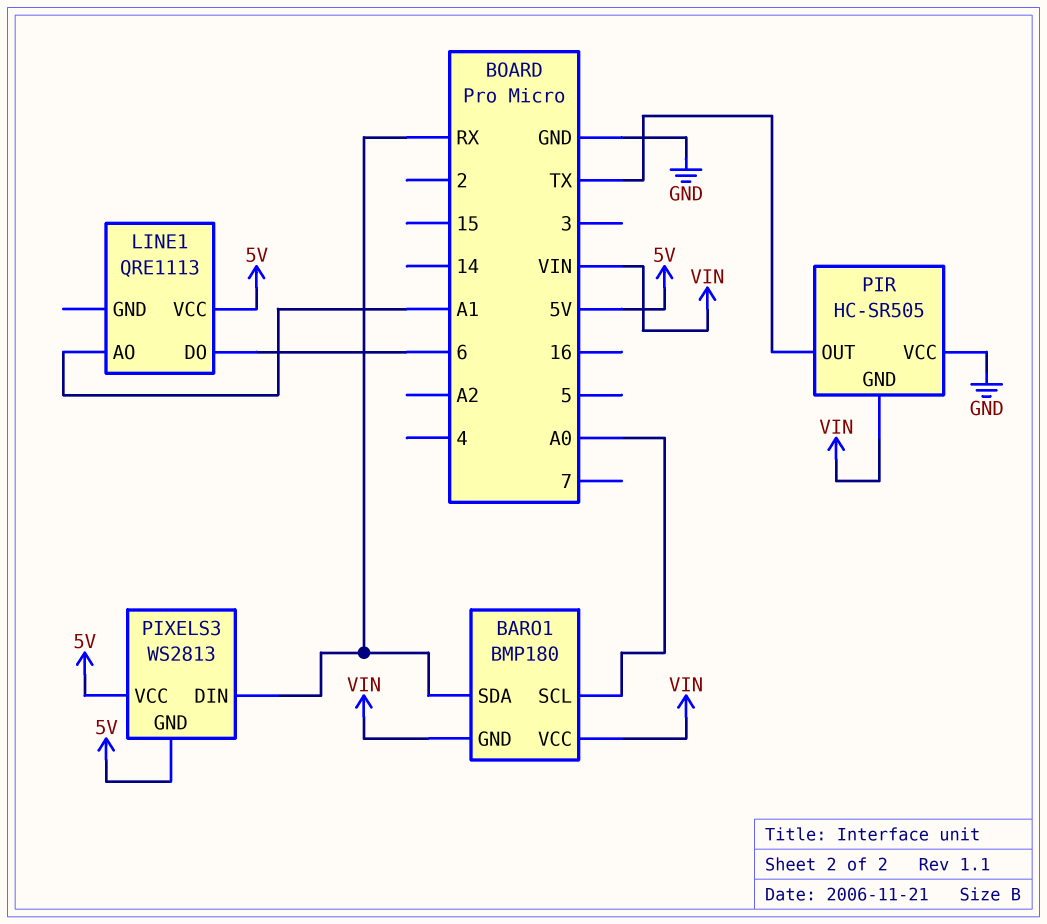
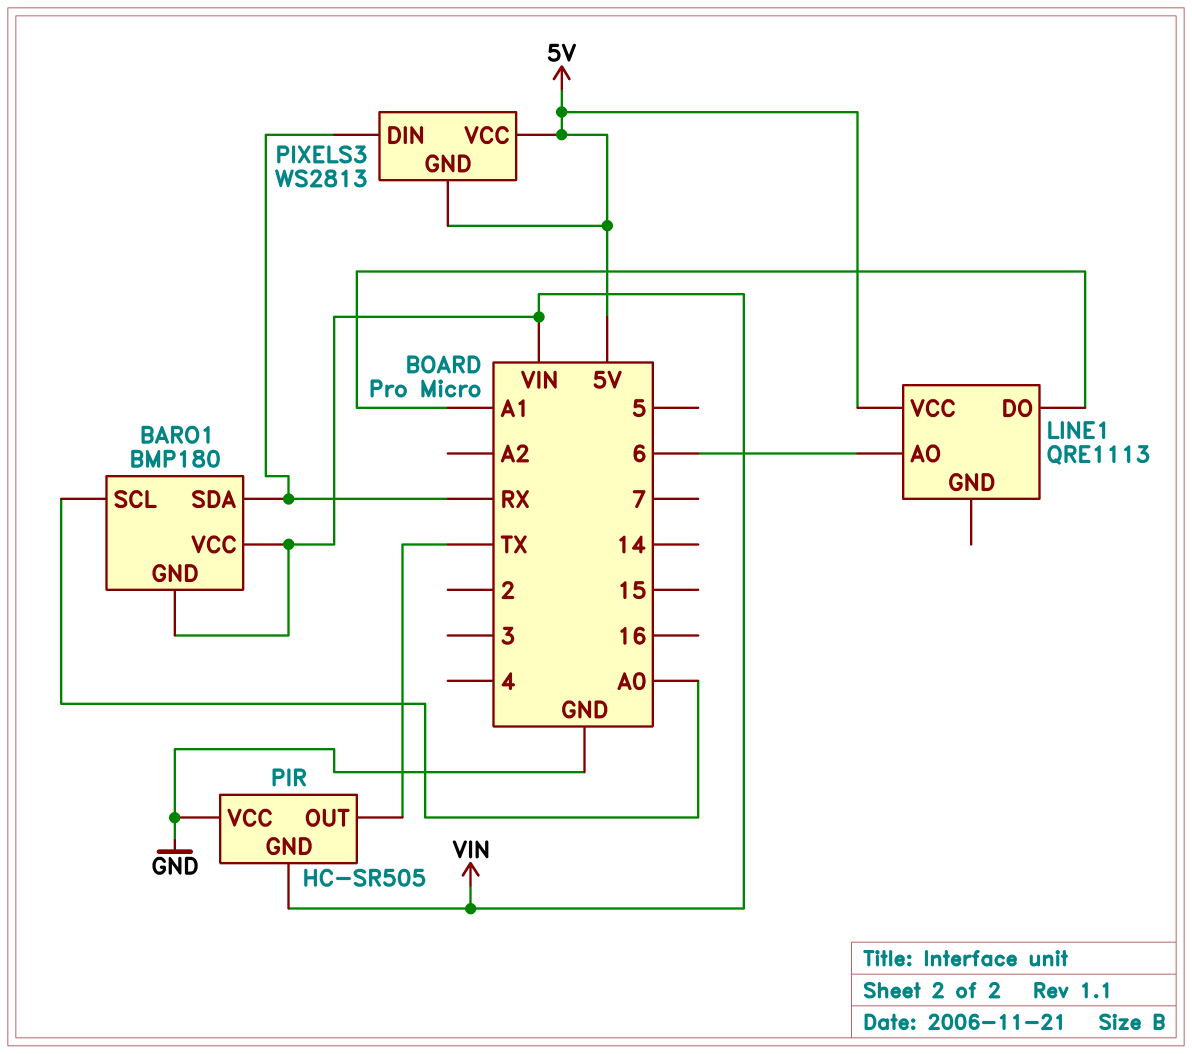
LINE1 pin AO: A1 -> 6
LINE1 pin DO: 6 -> A1

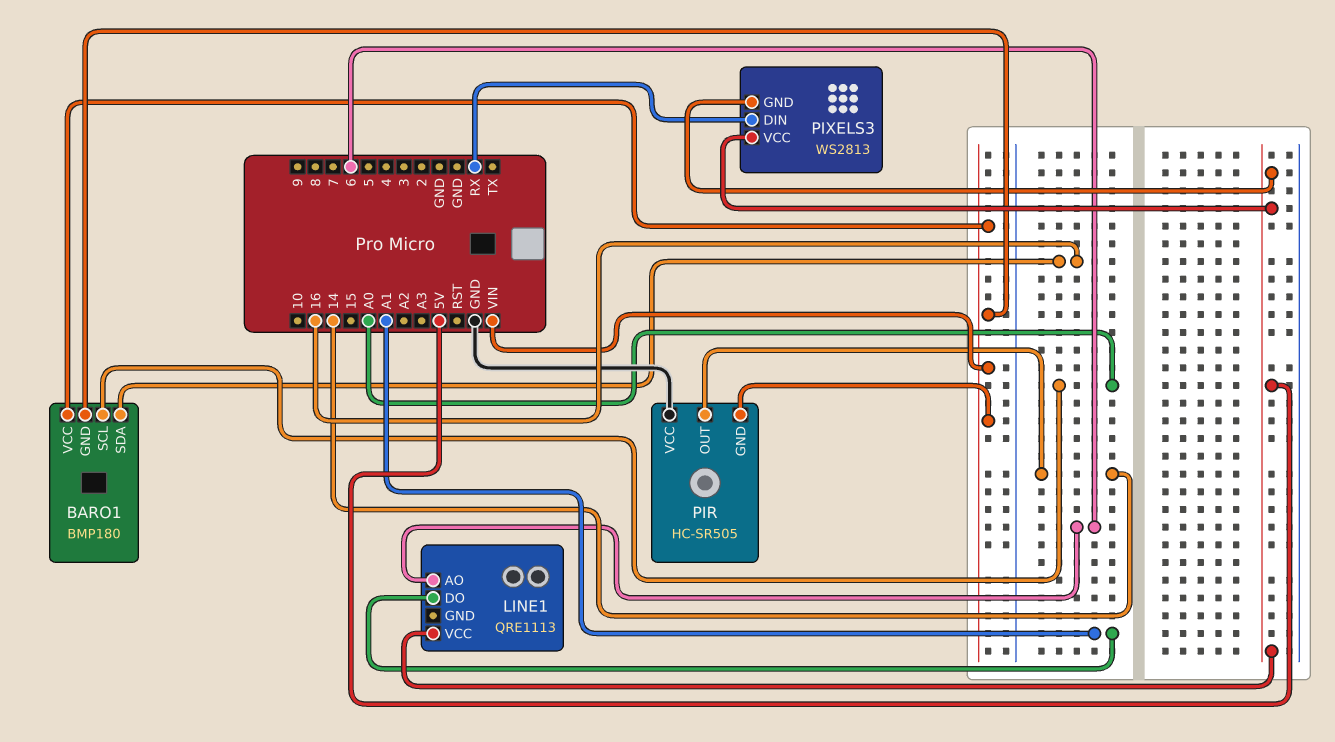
BARO1 pin SDA: RX -> 16
PIR pin OUT: TX -> 14

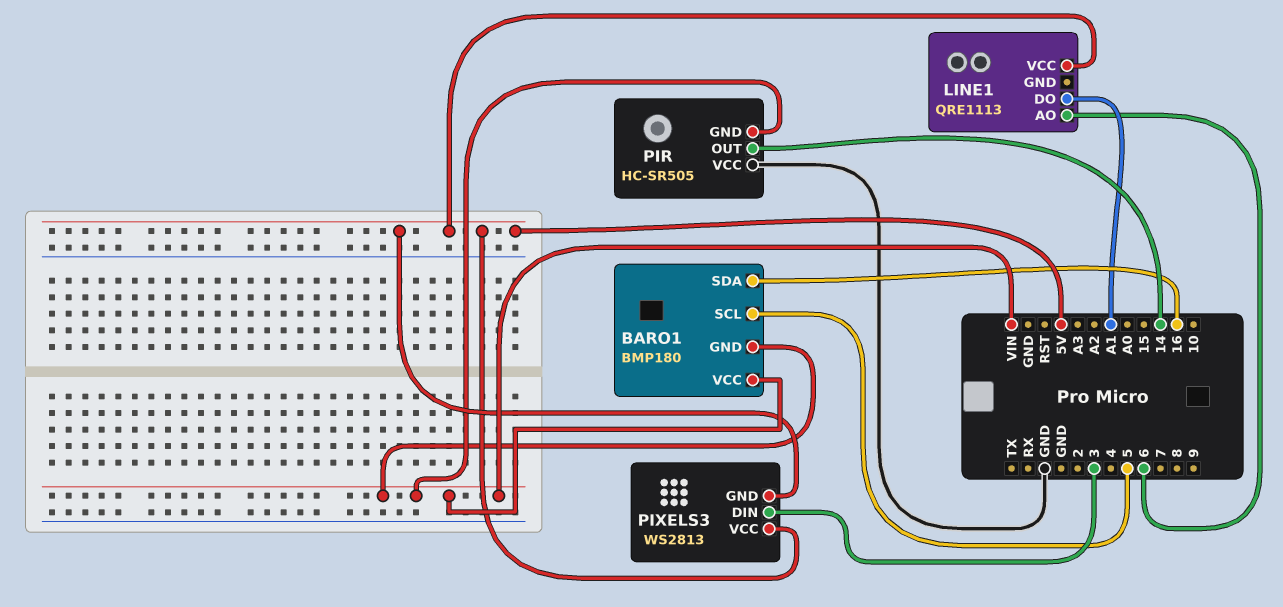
BARO1 pin SCL: A0 -> 5
PIXELS3 pin DIN: RX -> 3

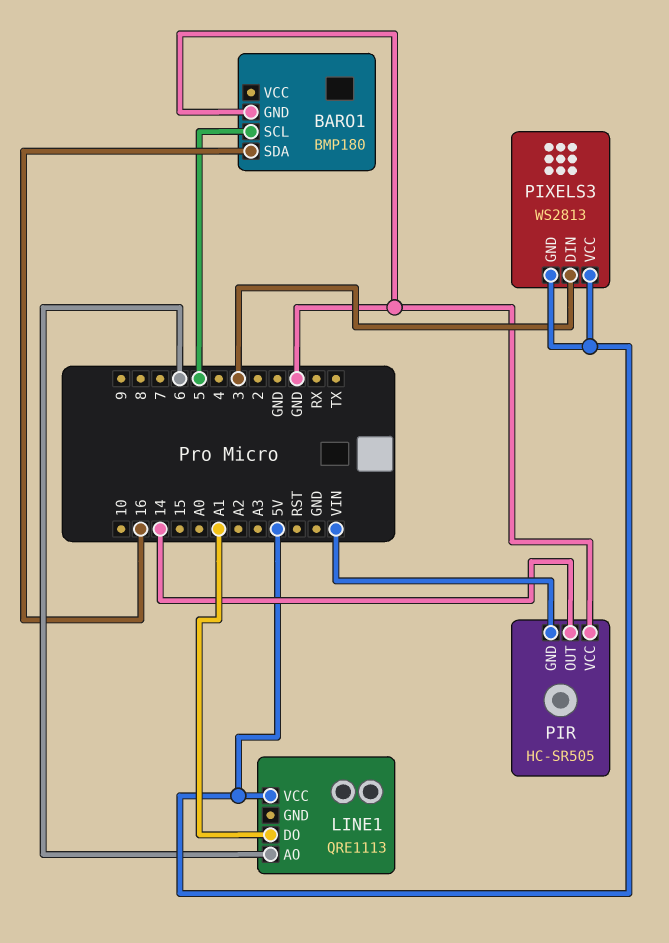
BARO1 pin GND: VIN -> GND
BARO1 pin VCC: VIN -> none

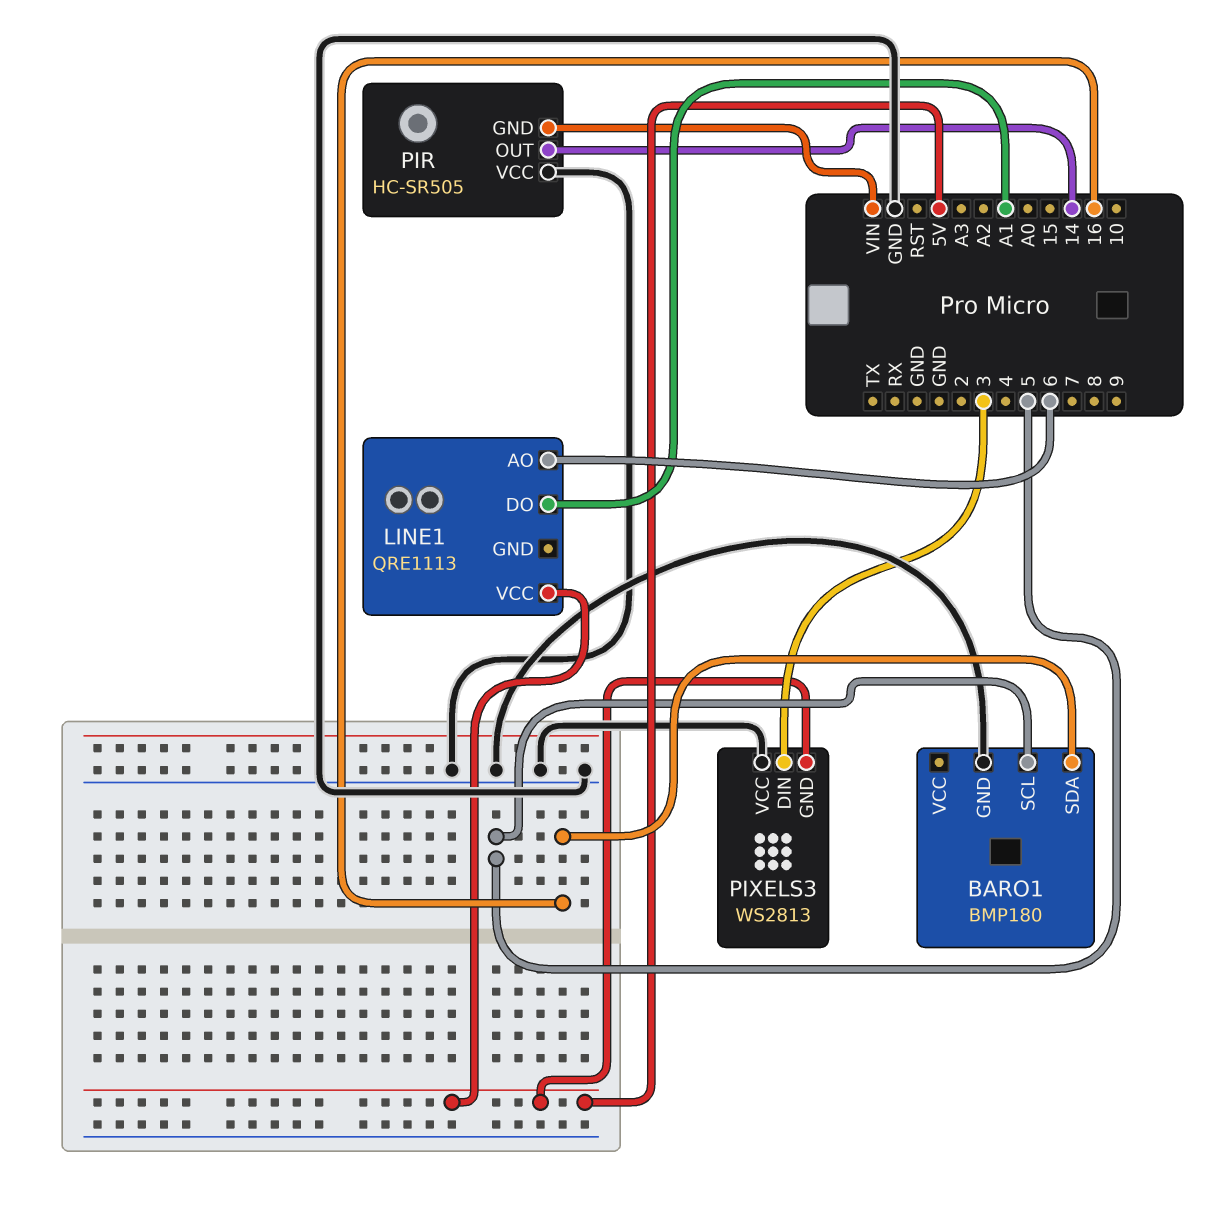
PIXELS3 pin VCC: 5V -> GND

